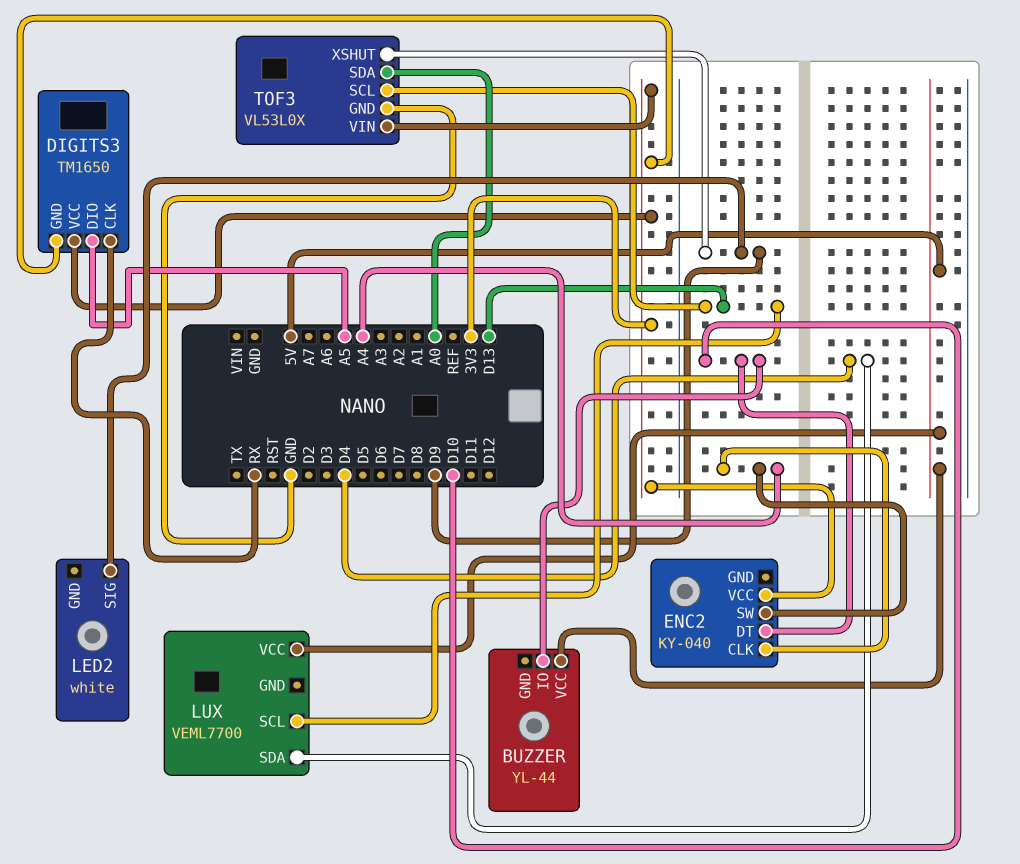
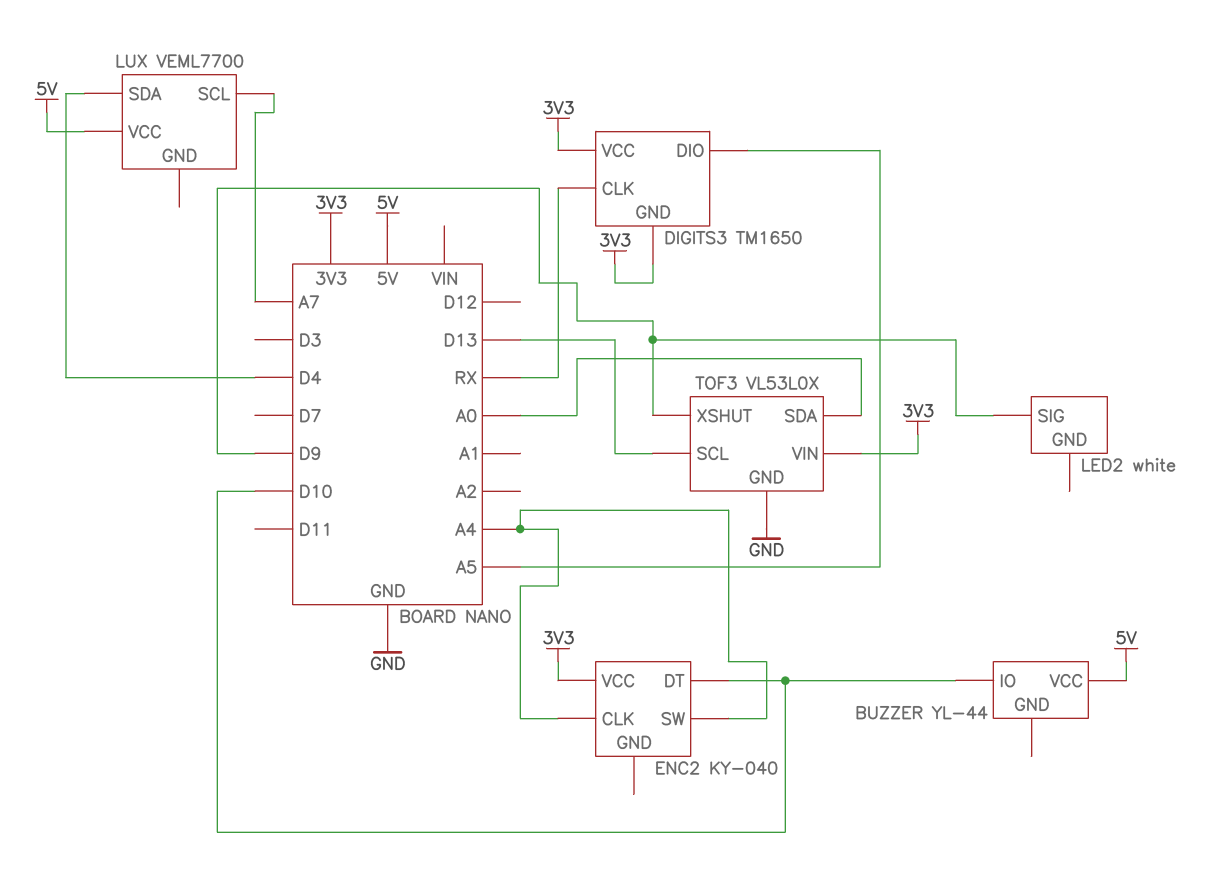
LUX pin SCL: D13 -> A7

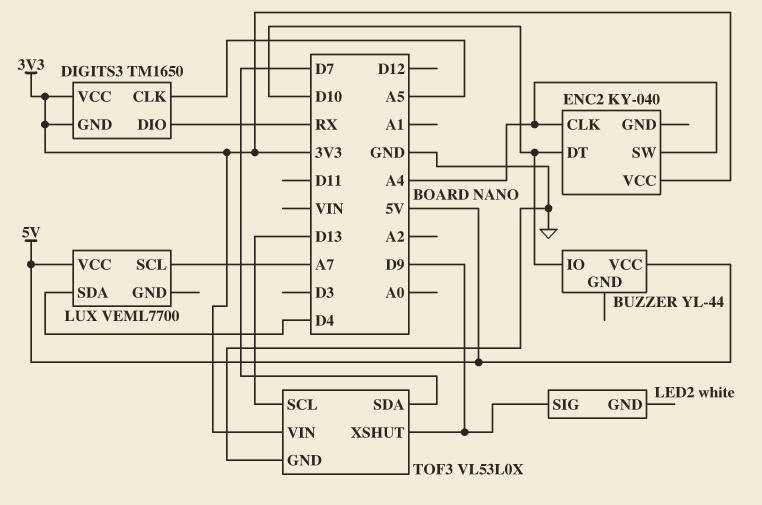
DIGITS3 pin CLK: RX -> A5
DIGITS3 pin DIO: A5 -> RX
TOF3 pin SDA: A0 -> D7

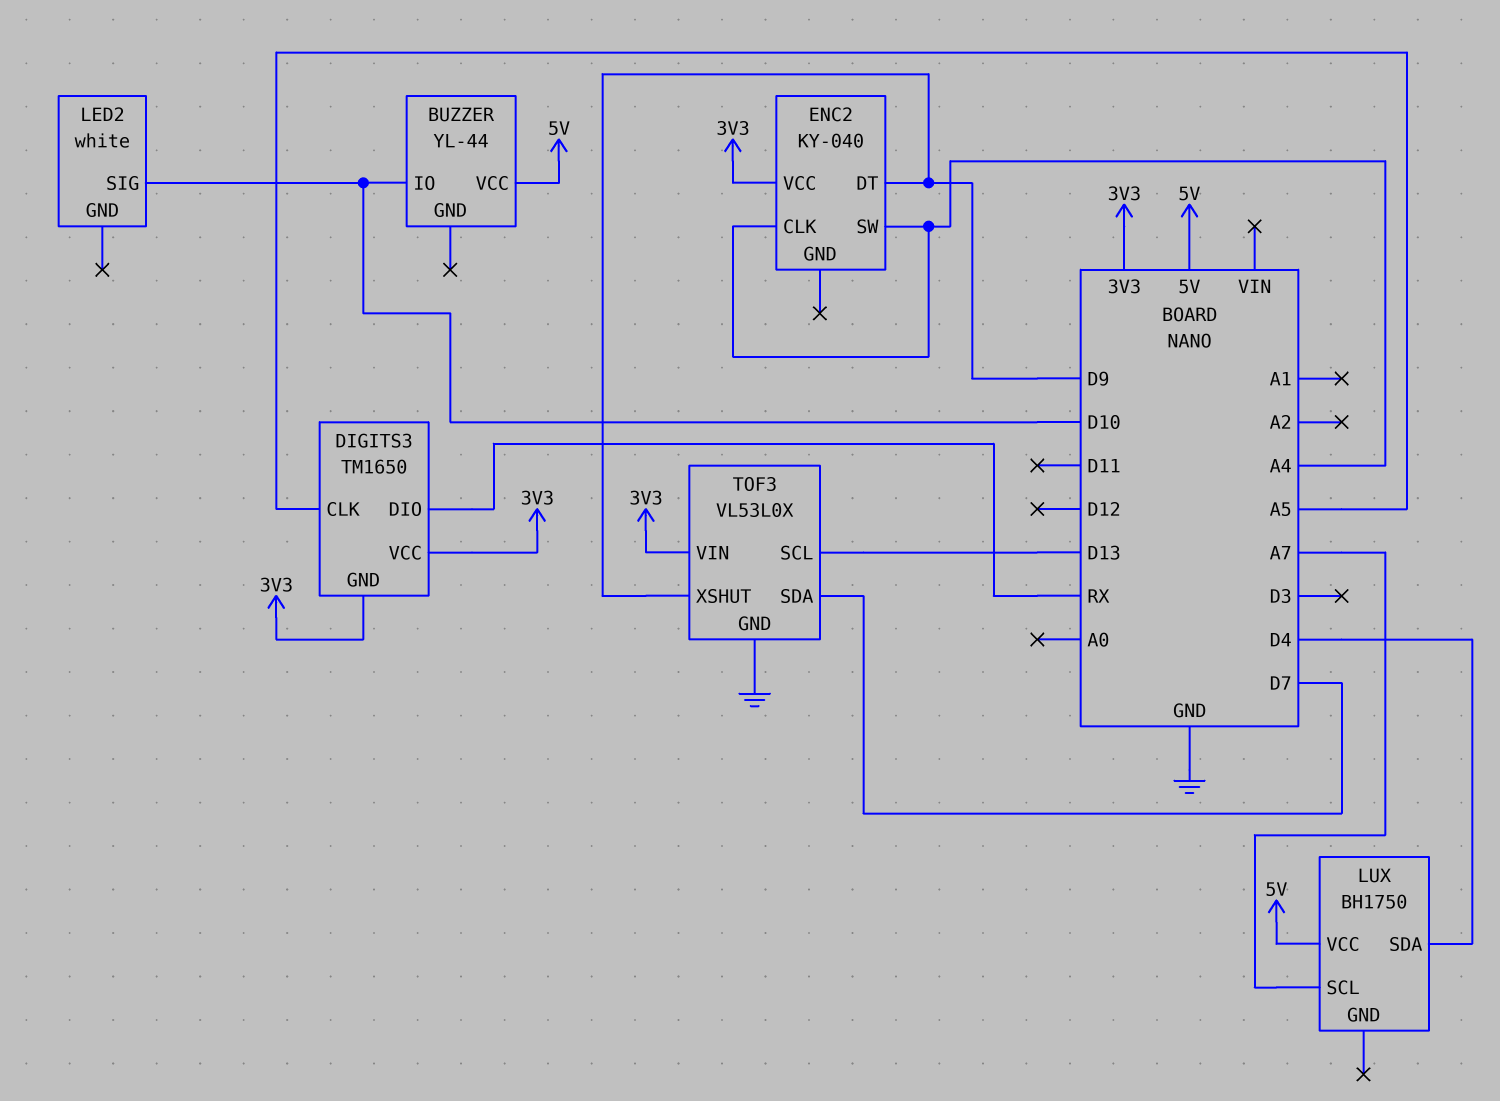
ENC2 pin DT: D10 -> D9
LED2 pin SIG: D9 -> D10
LUX: VEML7700 -> BH1750

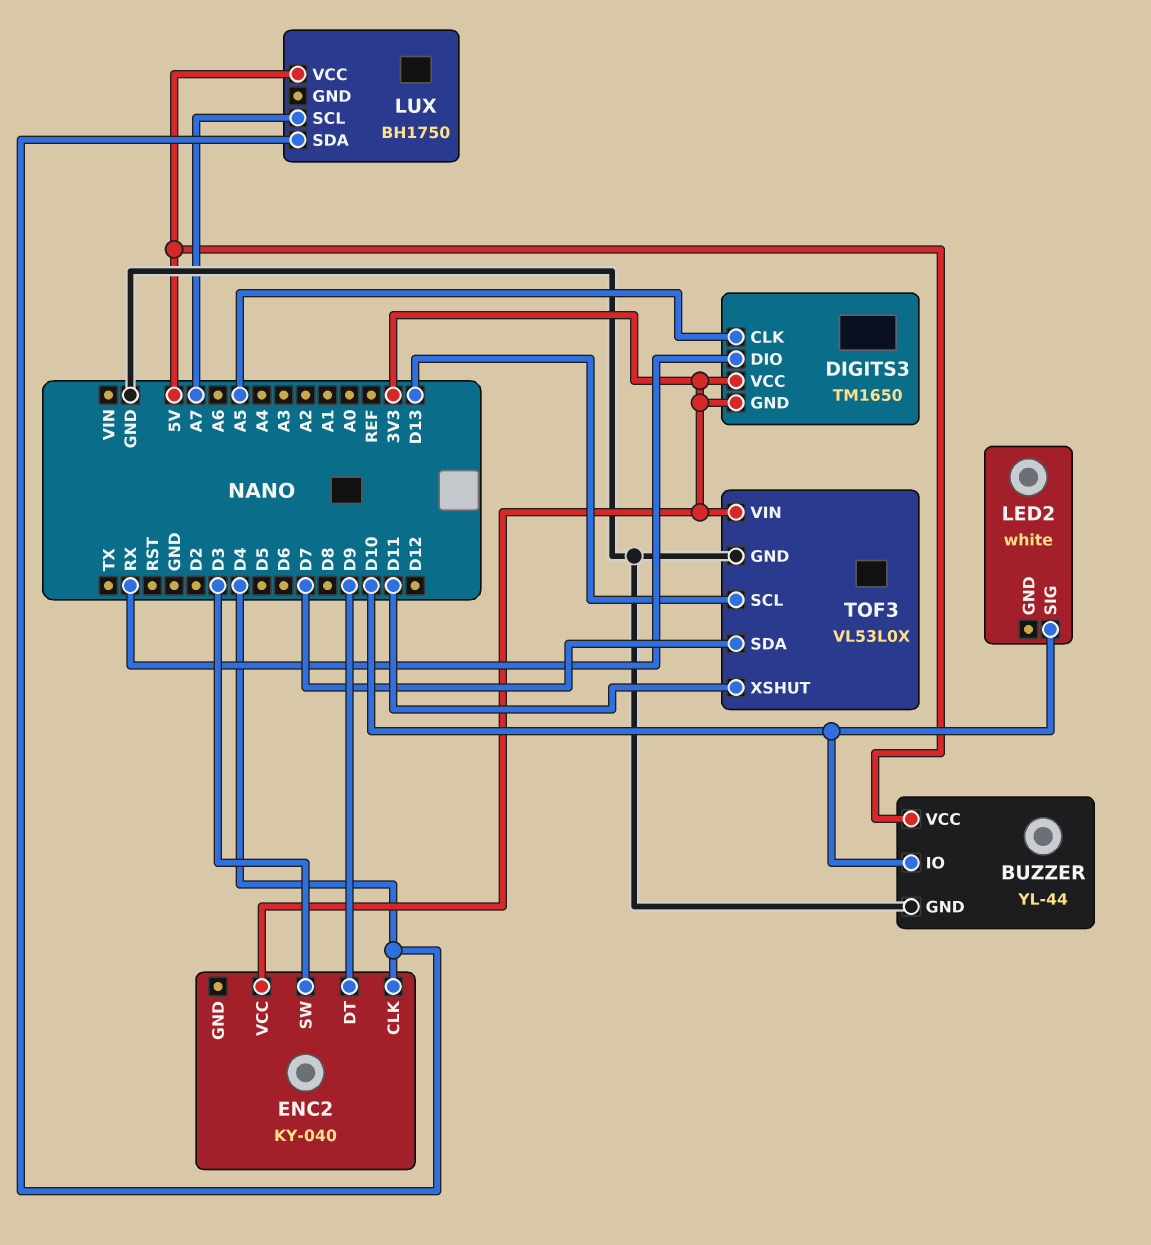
BUZZER pin GND: none -> GND
ENC2 pin CLK: A4 -> D4
ENC2 pin SW: A4 -> D3
TOF3 pin XSHUT: D9 -> D11

